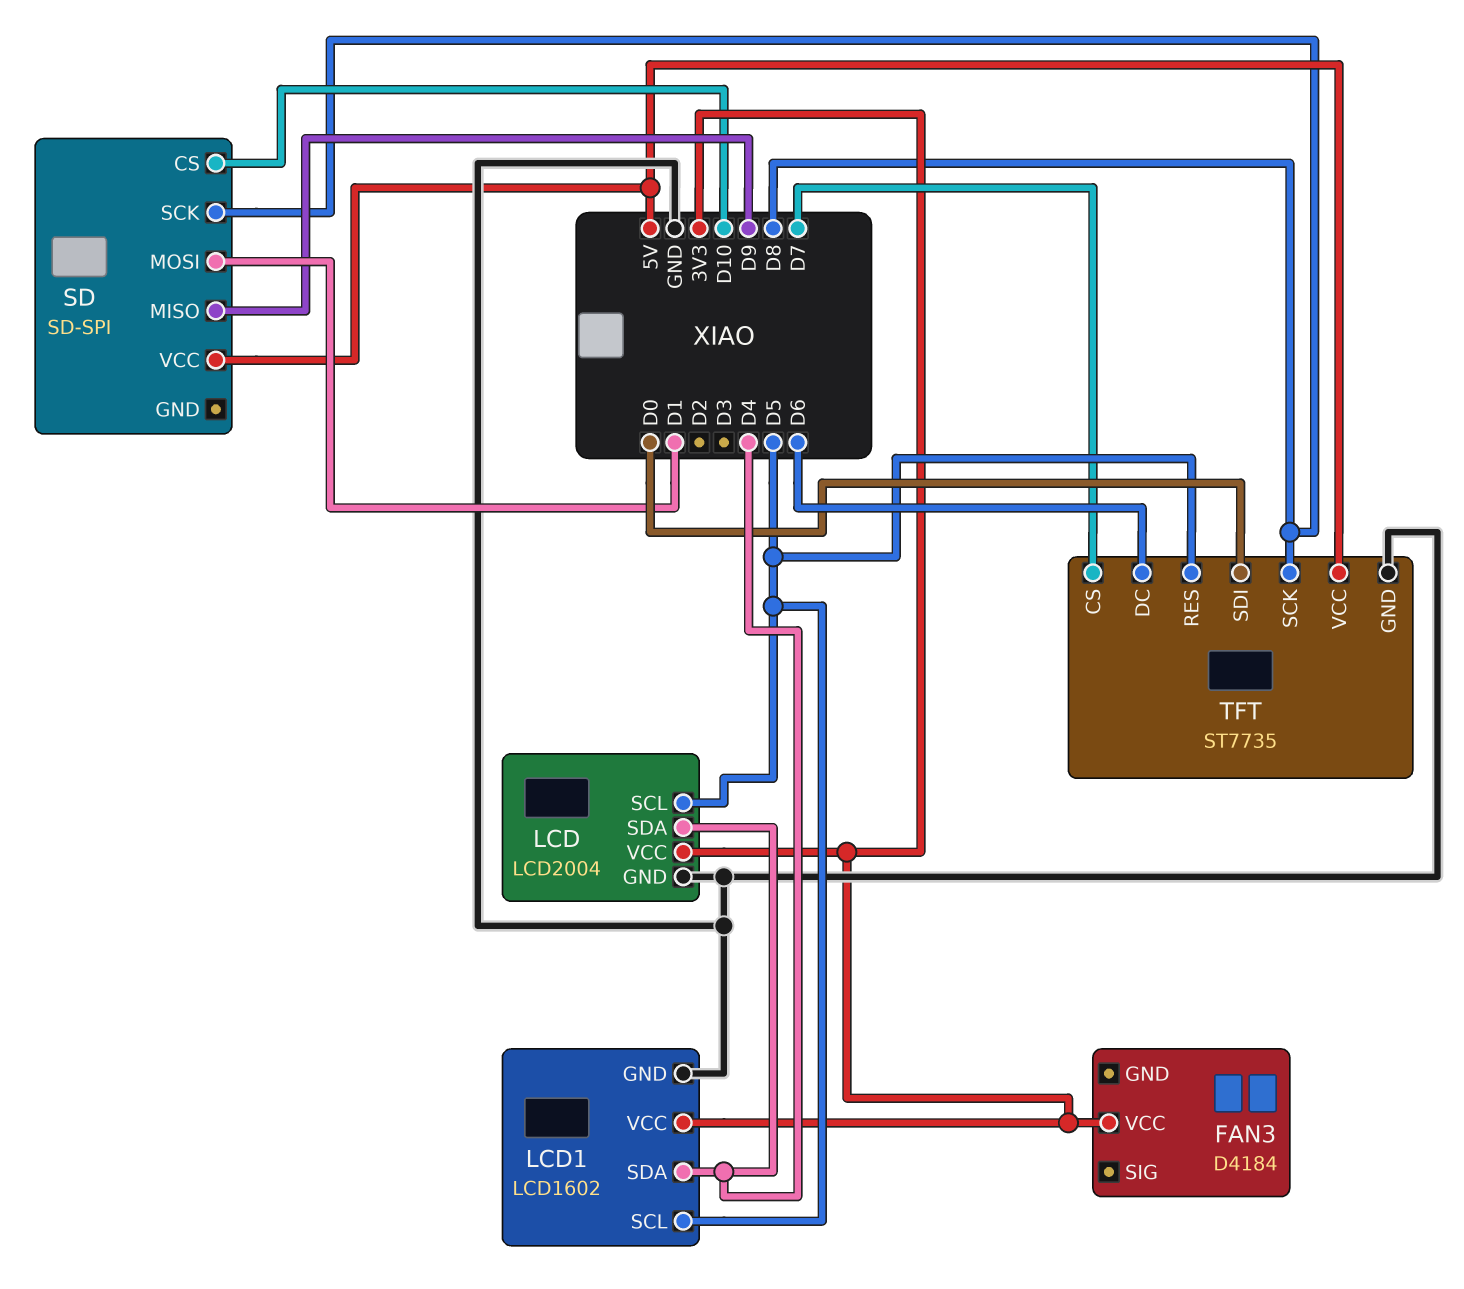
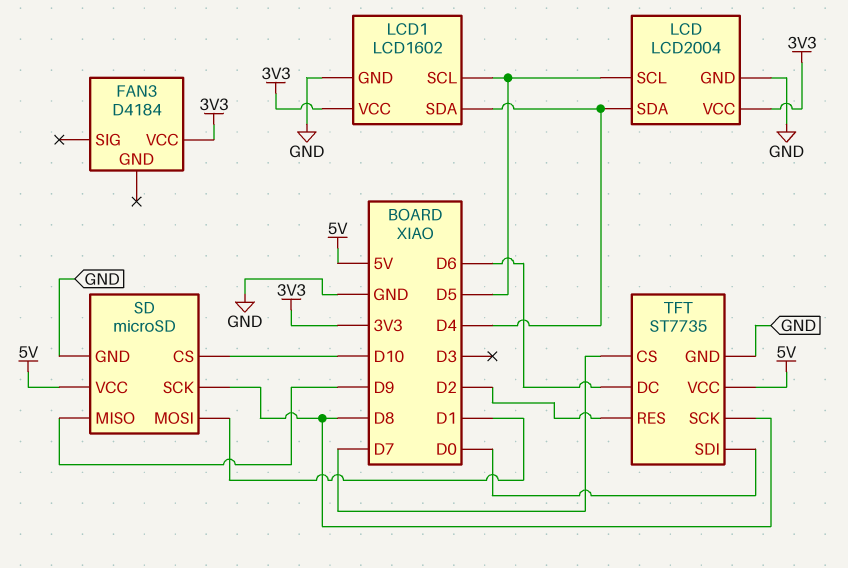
SD: SD-SPI -> microSD
SD pin GND: none -> GND
TFT pin RES: D5 -> D2

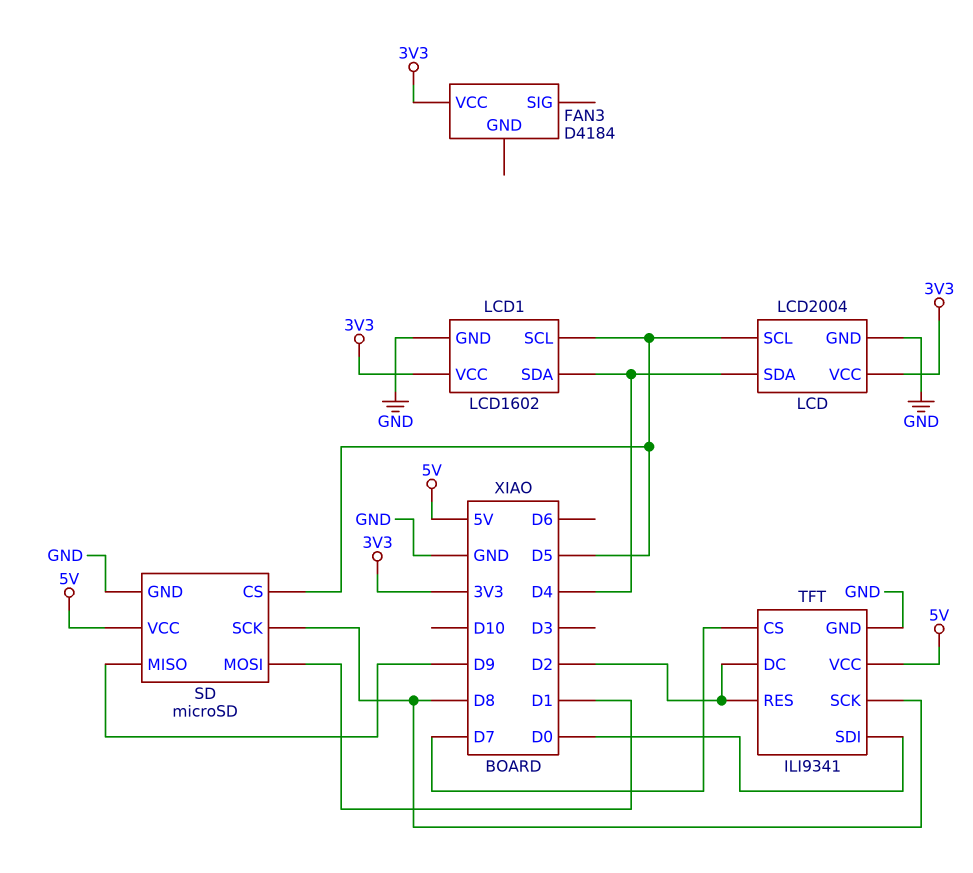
SD pin CS: D10 -> D5
TFT: ST7735 -> ILI9341
TFT pin DC: D6 -> D2

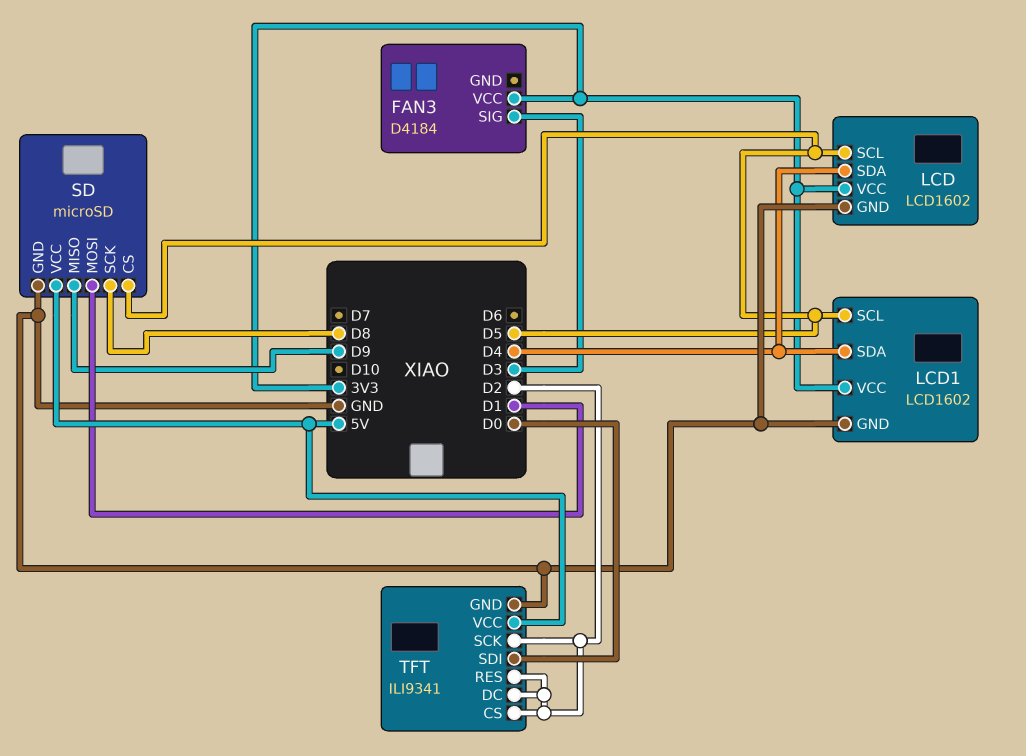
FAN3 pin SIG: none -> D3
LCD: LCD2004 -> LCD1602
TFT pin CS: D7 -> D2
TFT pin SCK: D8 -> D2

